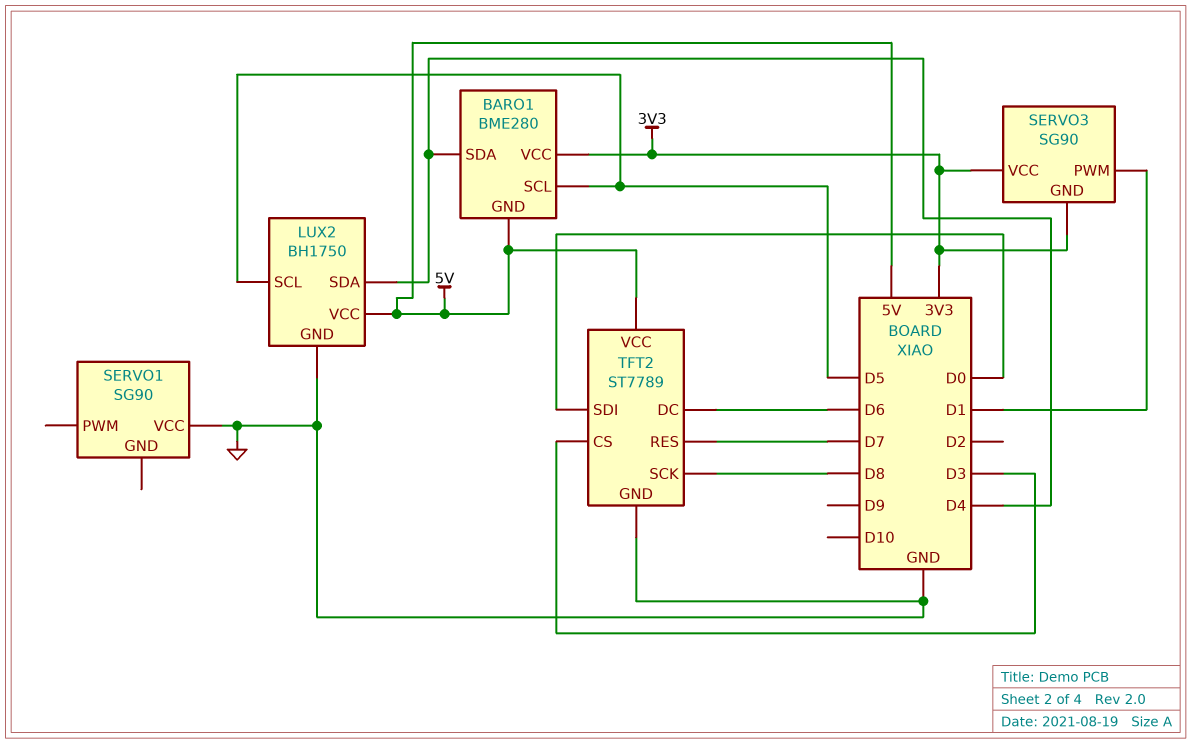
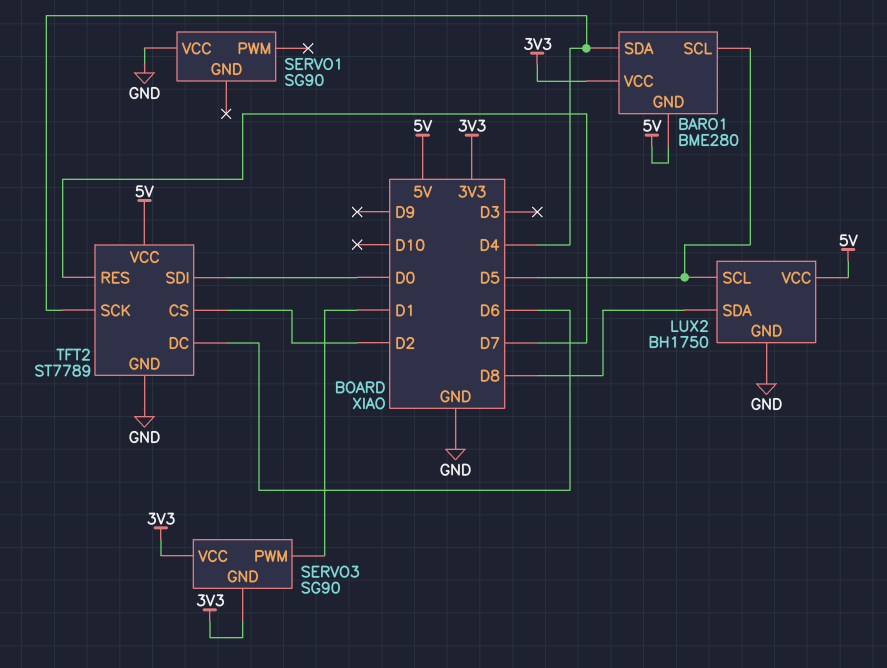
LUX2 pin SDA: D4 -> D8
TFT2 pin CS: D3 -> D2
TFT2 pin SCK: D8 -> D4

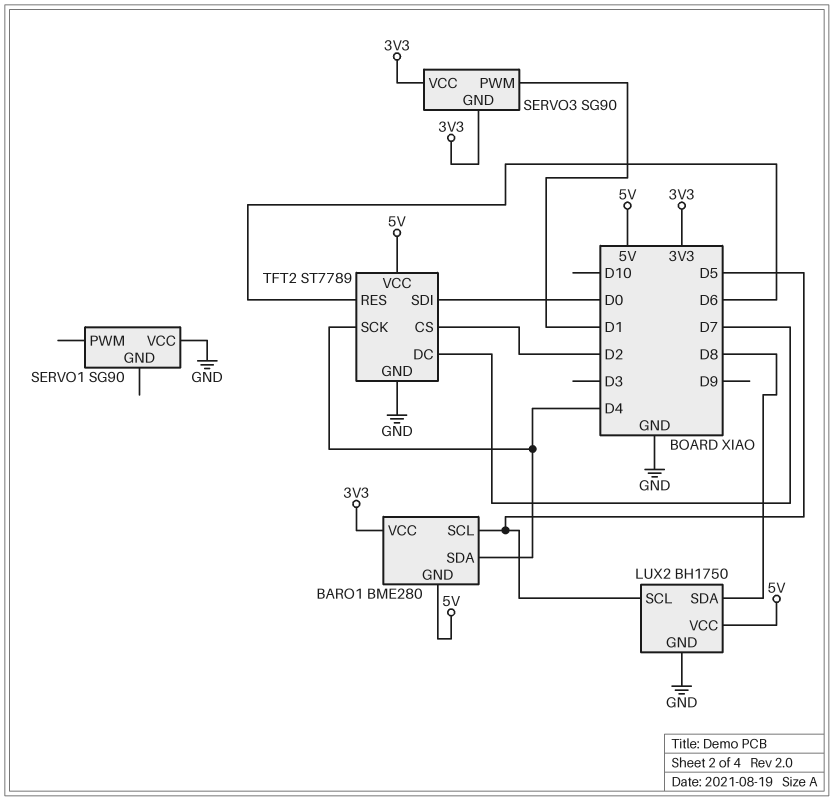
TFT2 pin DC: D6 -> D7
TFT2 pin RES: D7 -> D6

